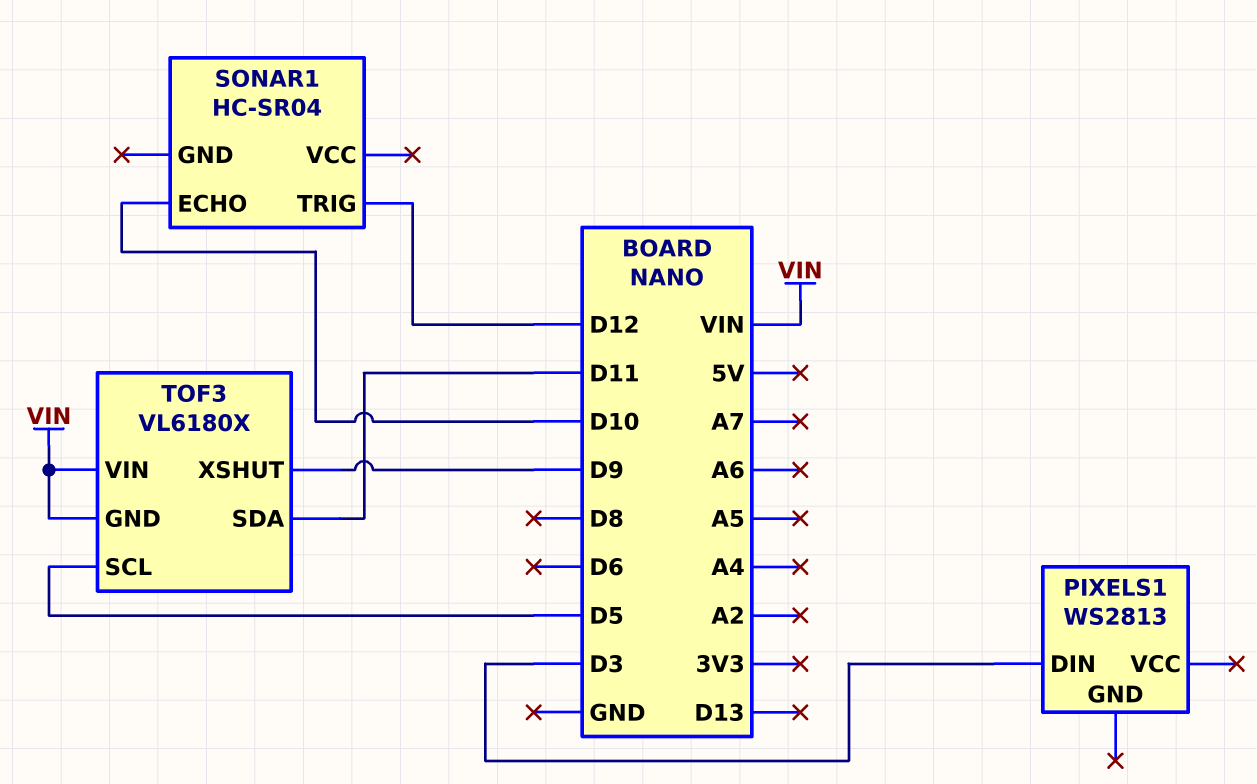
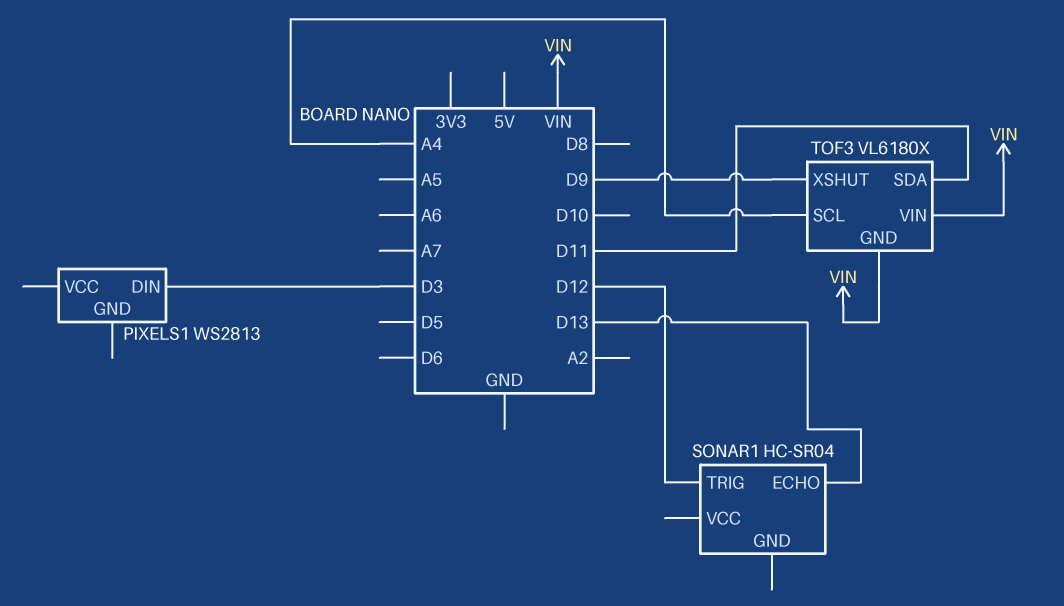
SONAR1 pin ECHO: D10 -> D13
TOF3 pin SCL: D5 -> A4

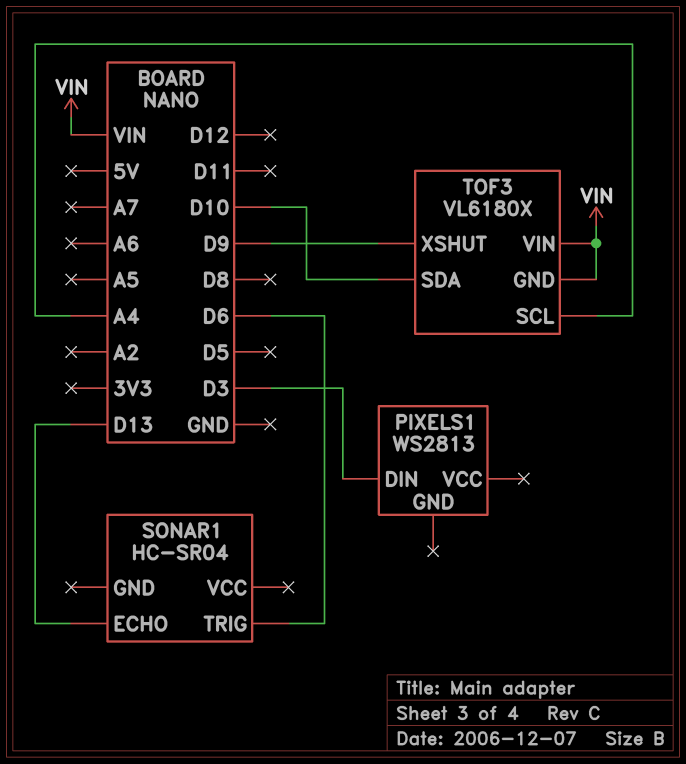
SONAR1 pin TRIG: D12 -> D6
TOF3 pin SDA: D11 -> D10

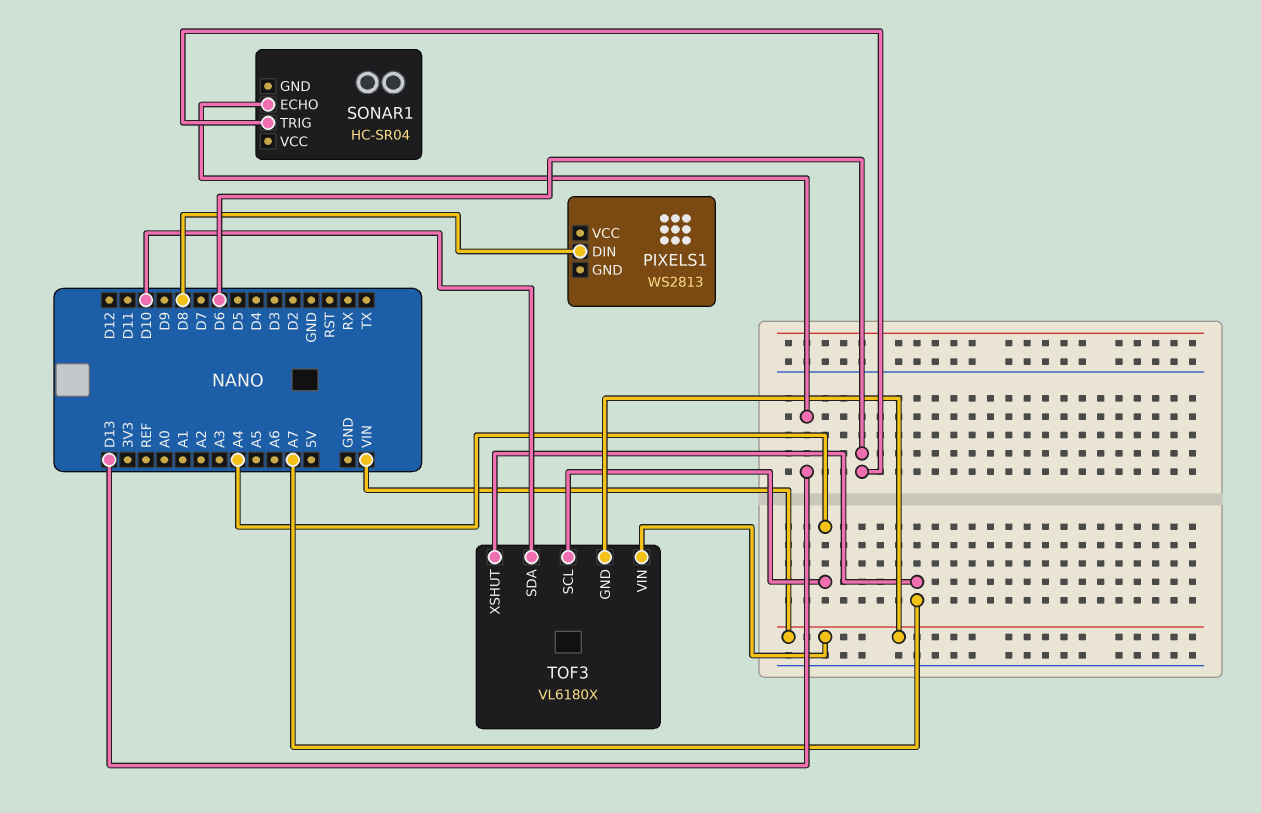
PIXELS1 pin DIN: D3 -> D8
TOF3 pin XSHUT: D9 -> A7

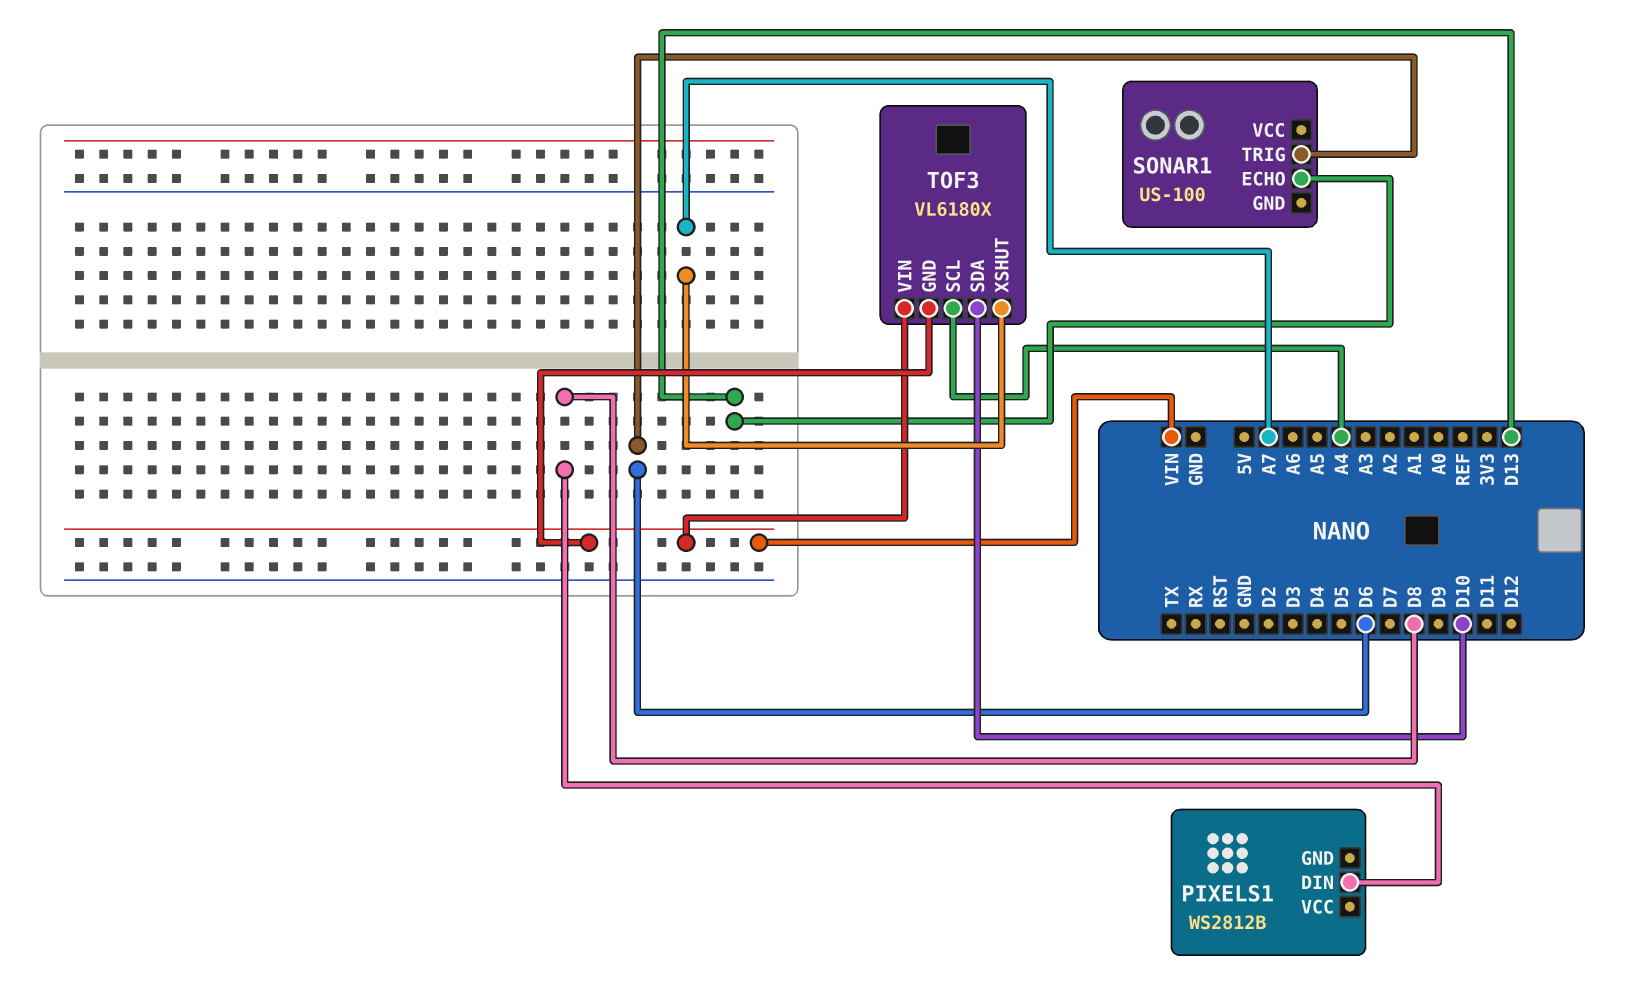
PIXELS1: WS2813 -> WS2812B
SONAR1: HC-SR04 -> US-100

